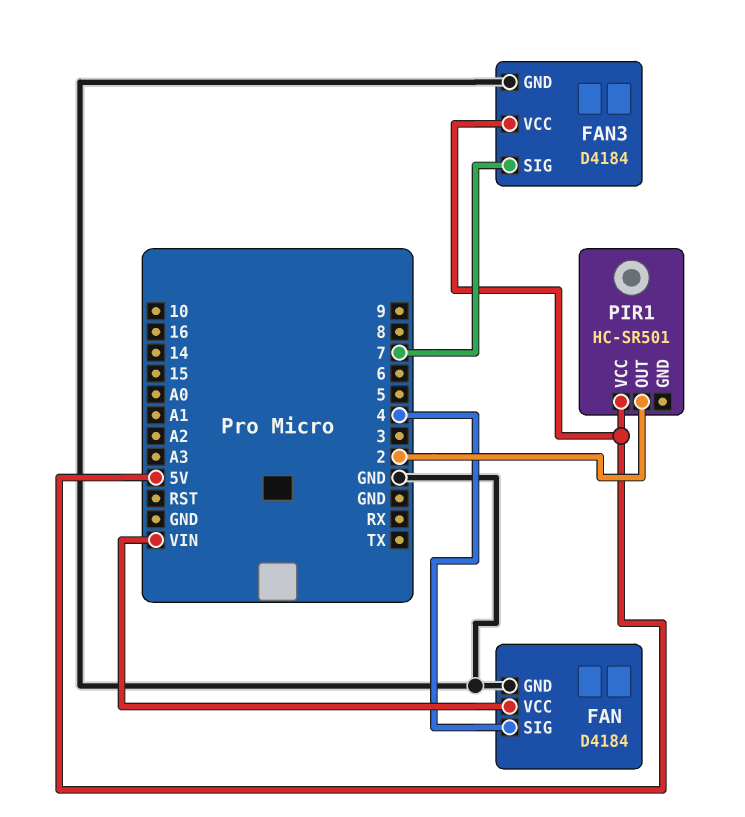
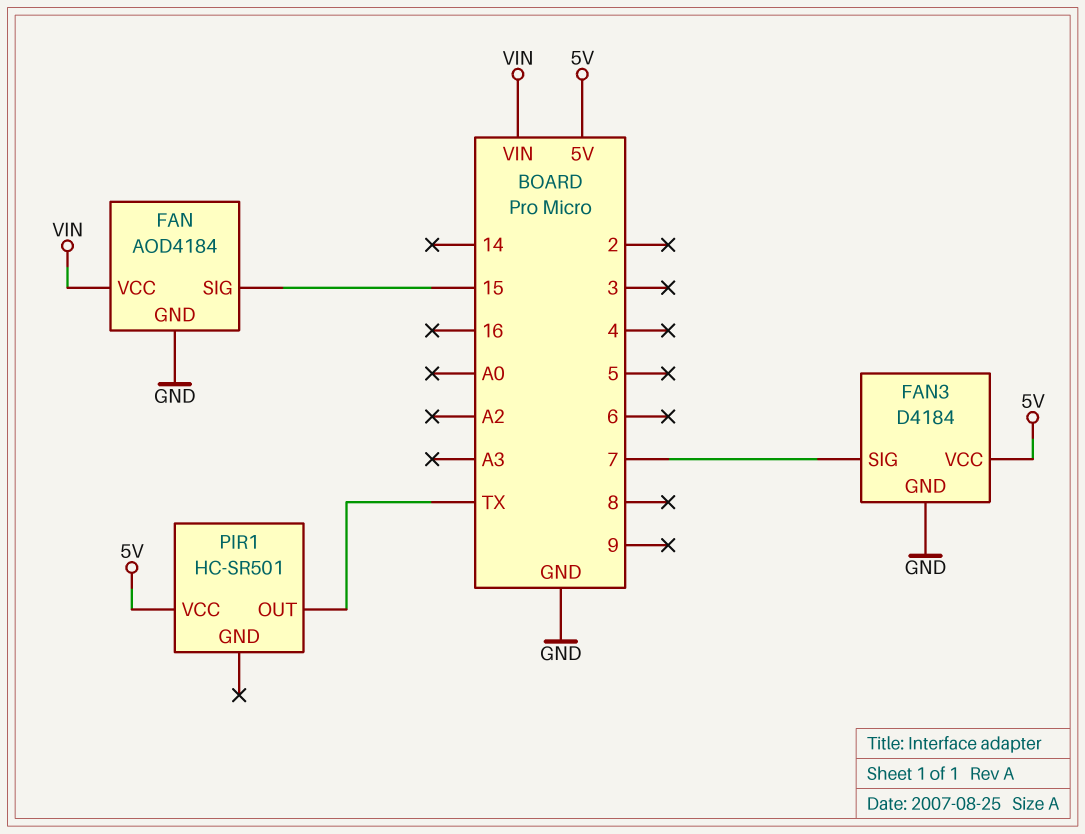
FAN: D4184 -> AOD4184
FAN pin SIG: 4 -> 15
PIR1 pin OUT: 2 -> TX

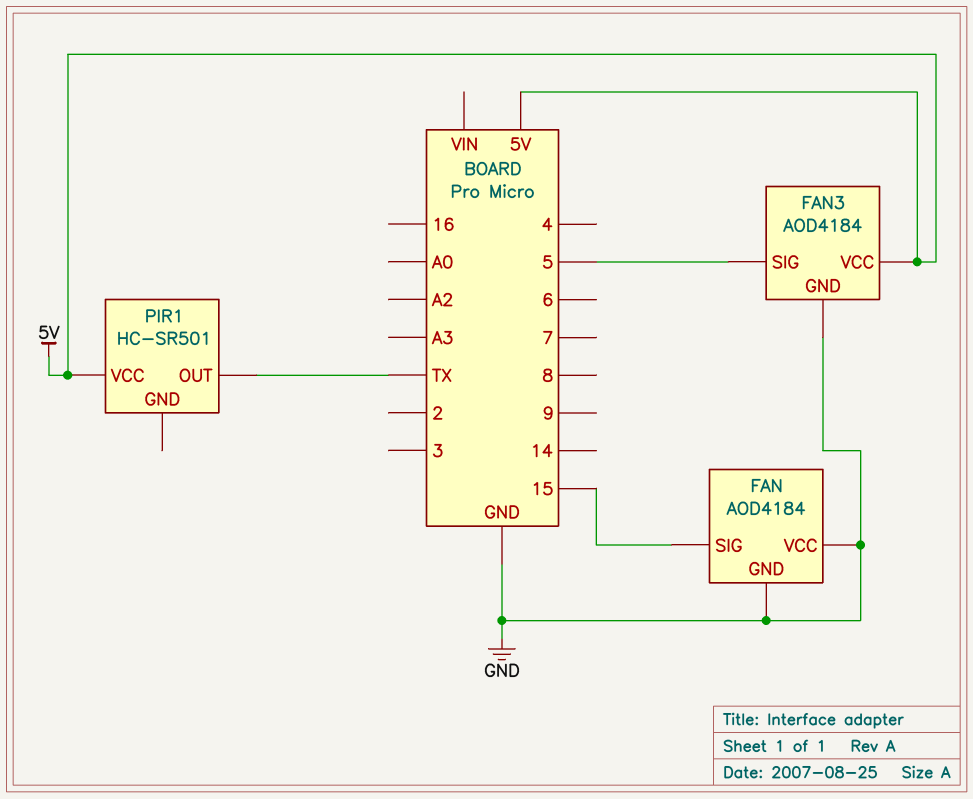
FAN pin VCC: VIN -> GND
FAN3: D4184 -> AOD4184
FAN3 pin SIG: 7 -> 5

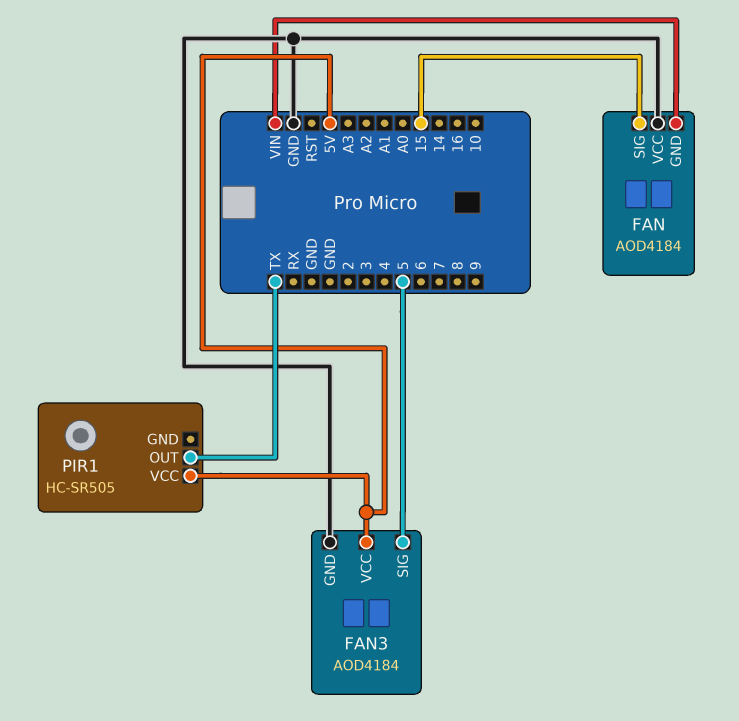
FAN pin GND: GND -> VIN
PIR1: HC-SR501 -> HC-SR505

